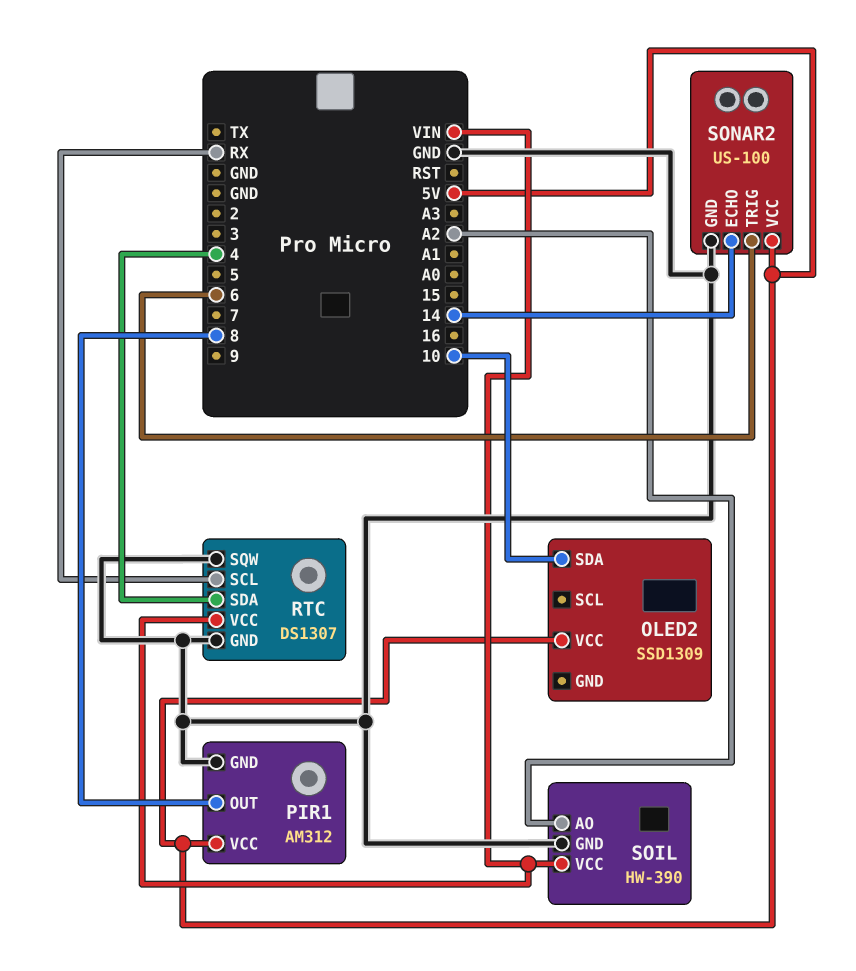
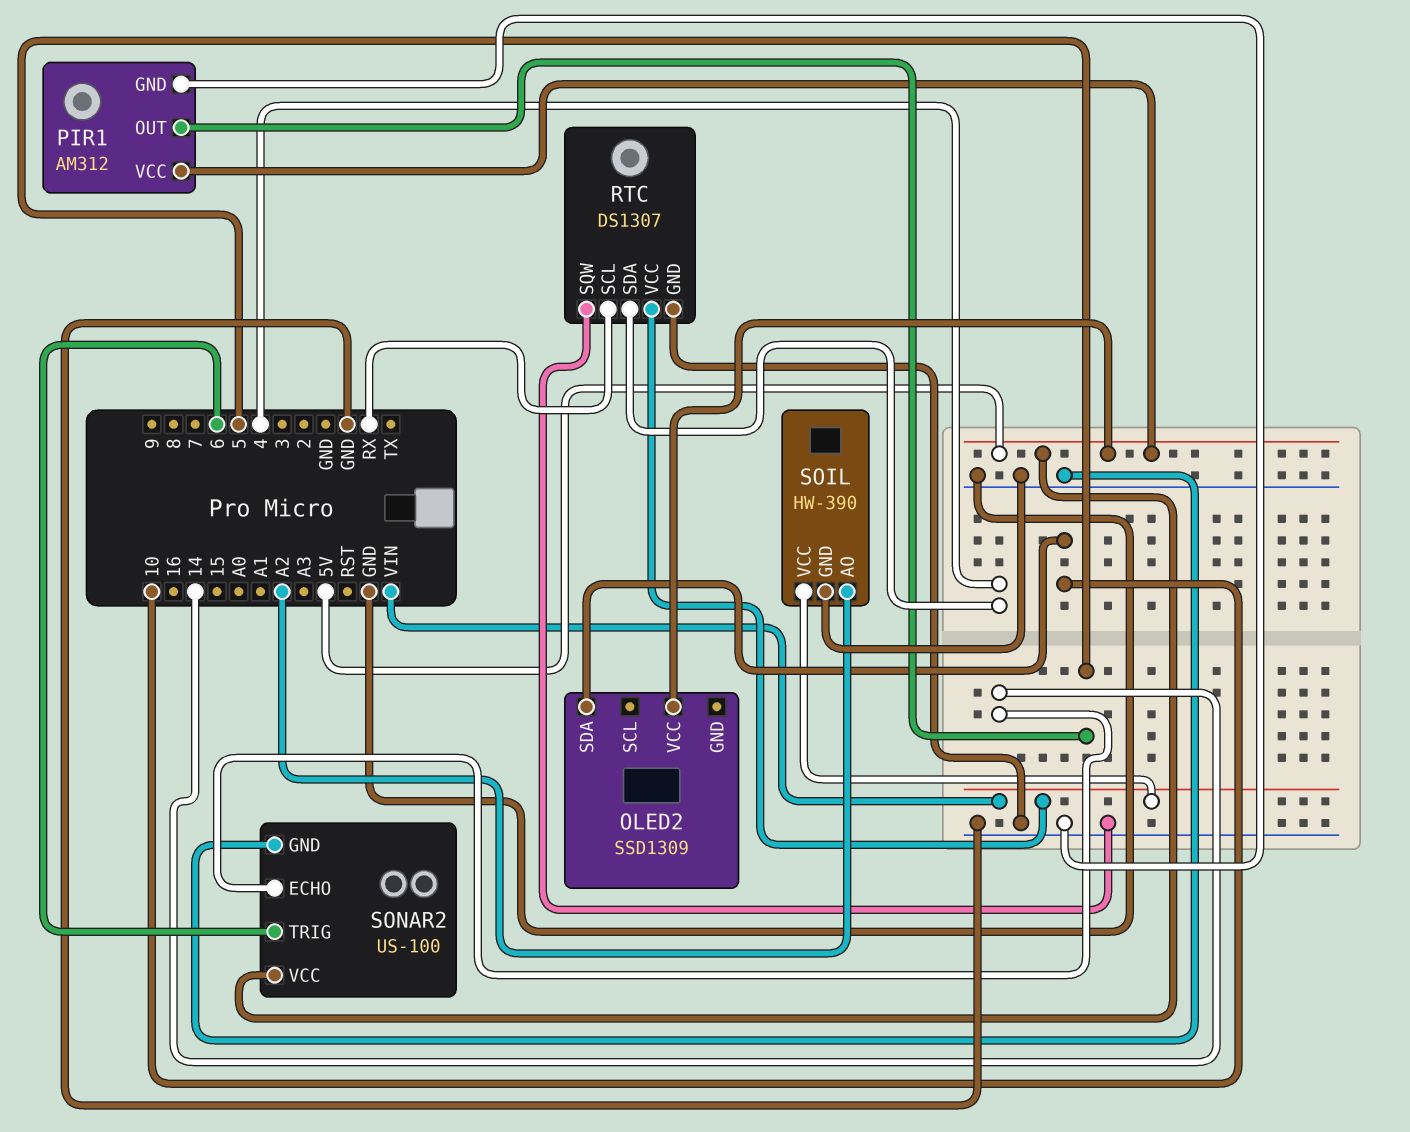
PIR1 pin OUT: 8 -> 5

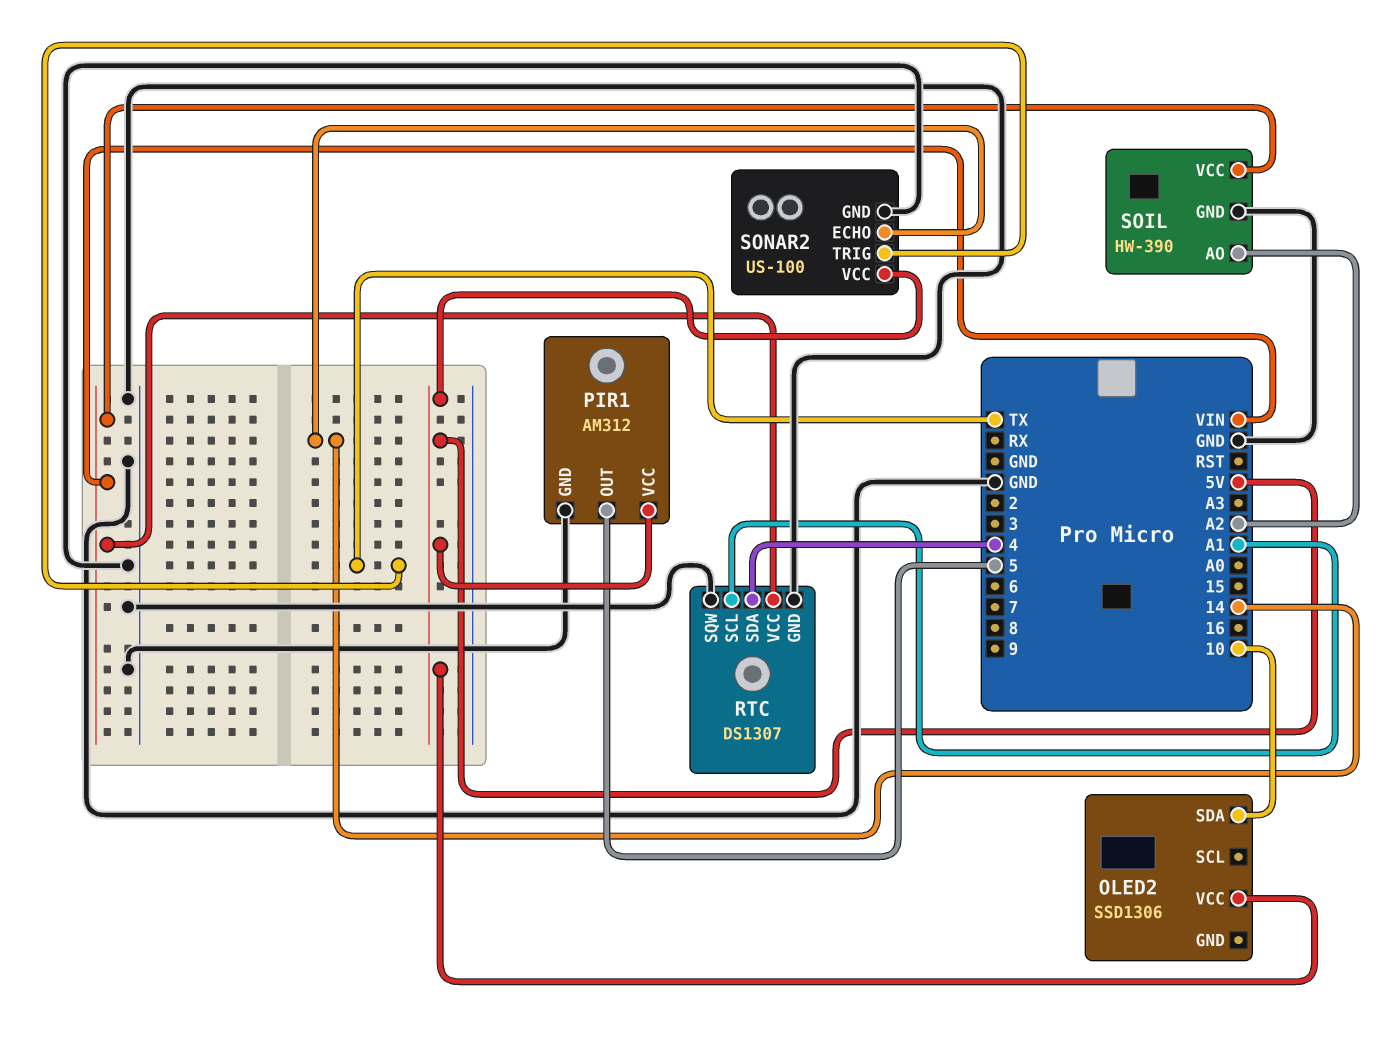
OLED2: SSD1309 -> SSD1306
RTC pin SCL: RX -> A1
SONAR2 pin TRIG: 6 -> TX

